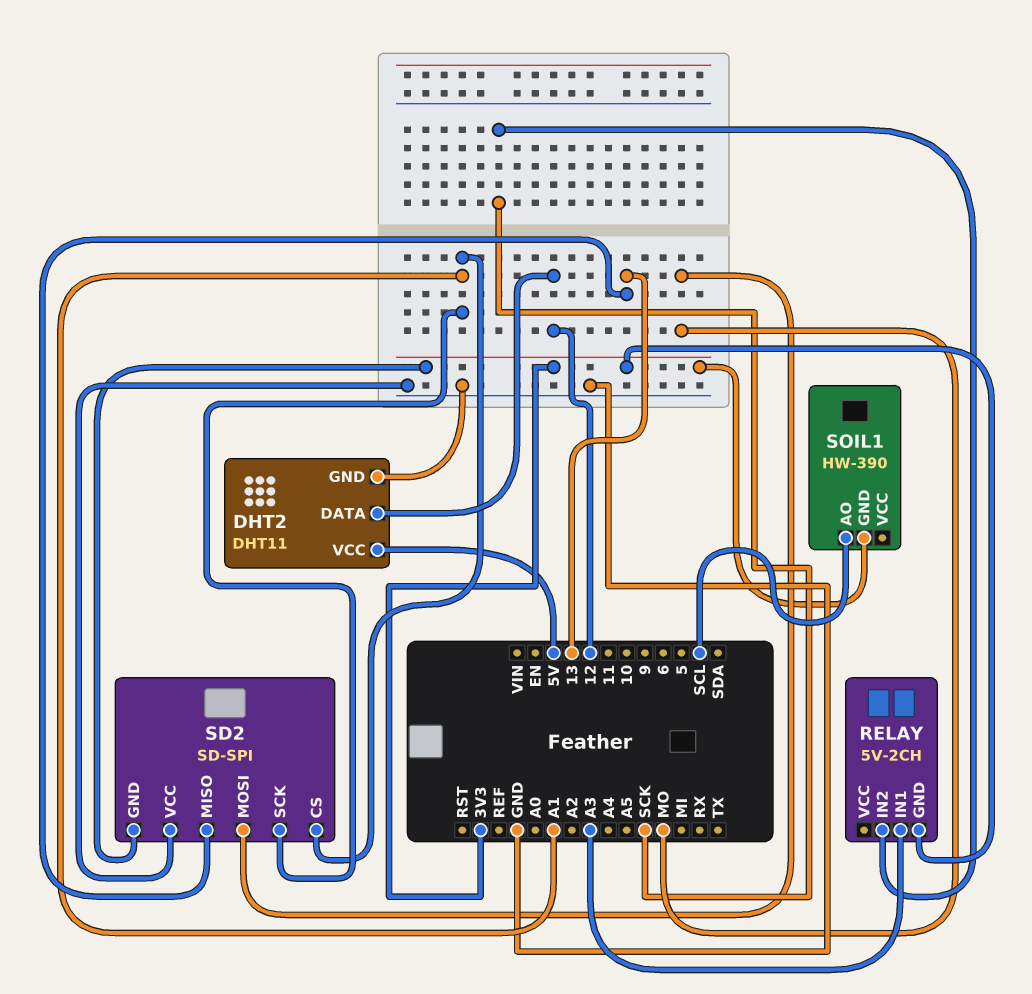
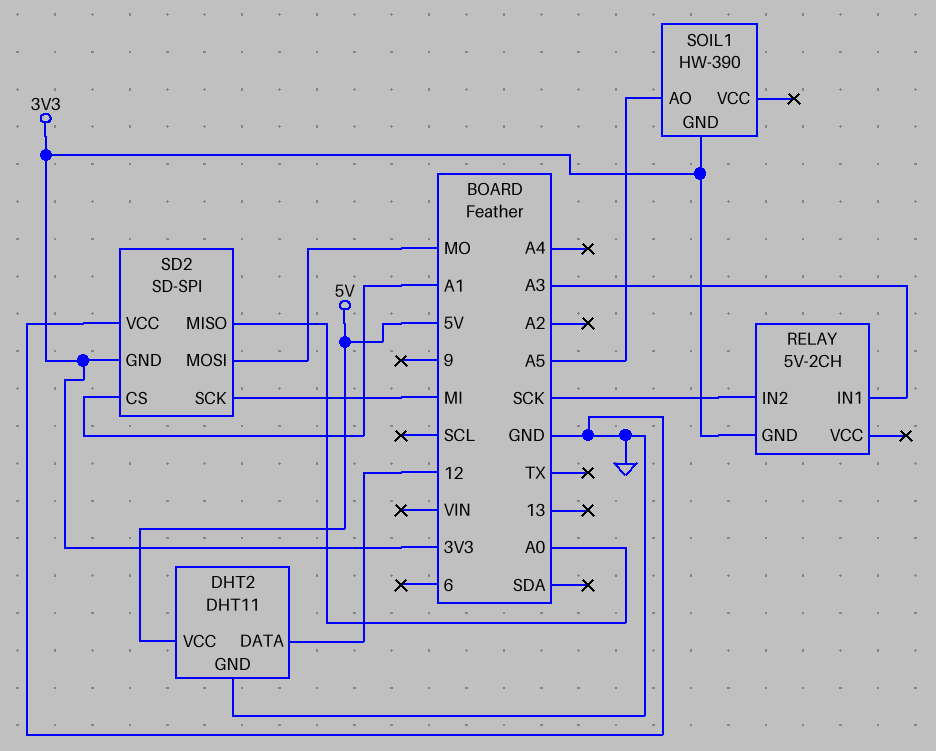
SD2 pin MISO: 13 -> A0
SD2 pin SCK: A1 -> MI
SOIL1 pin AO: SCL -> A5

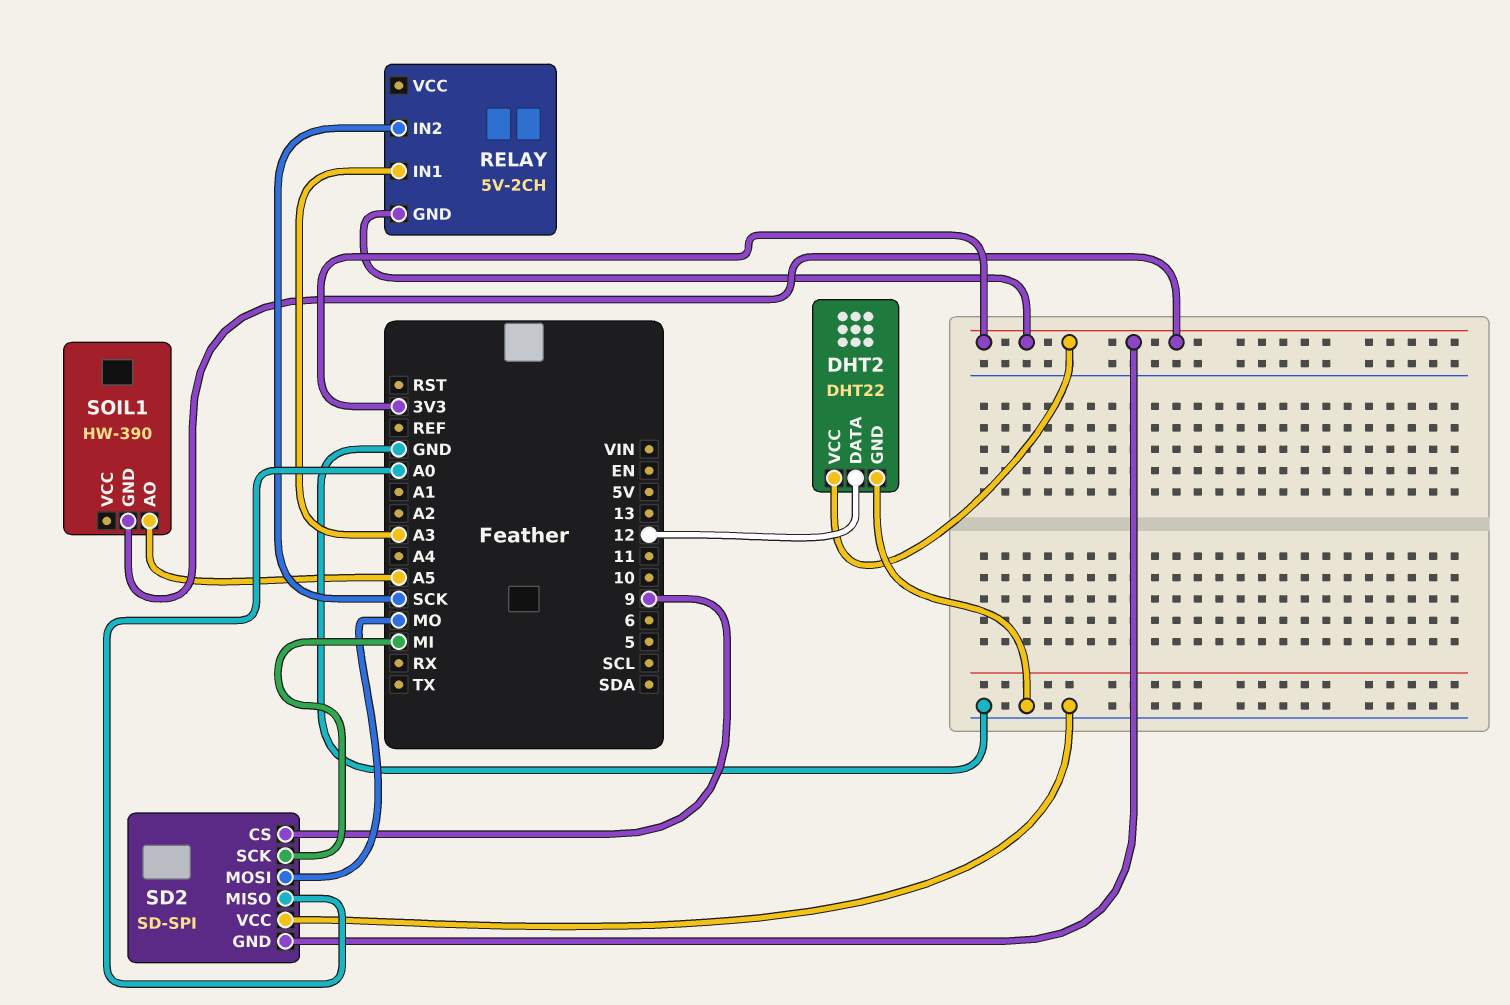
DHT2: DHT11 -> DHT22
DHT2 pin VCC: 5V -> 3V3
SD2 pin CS: A1 -> 9

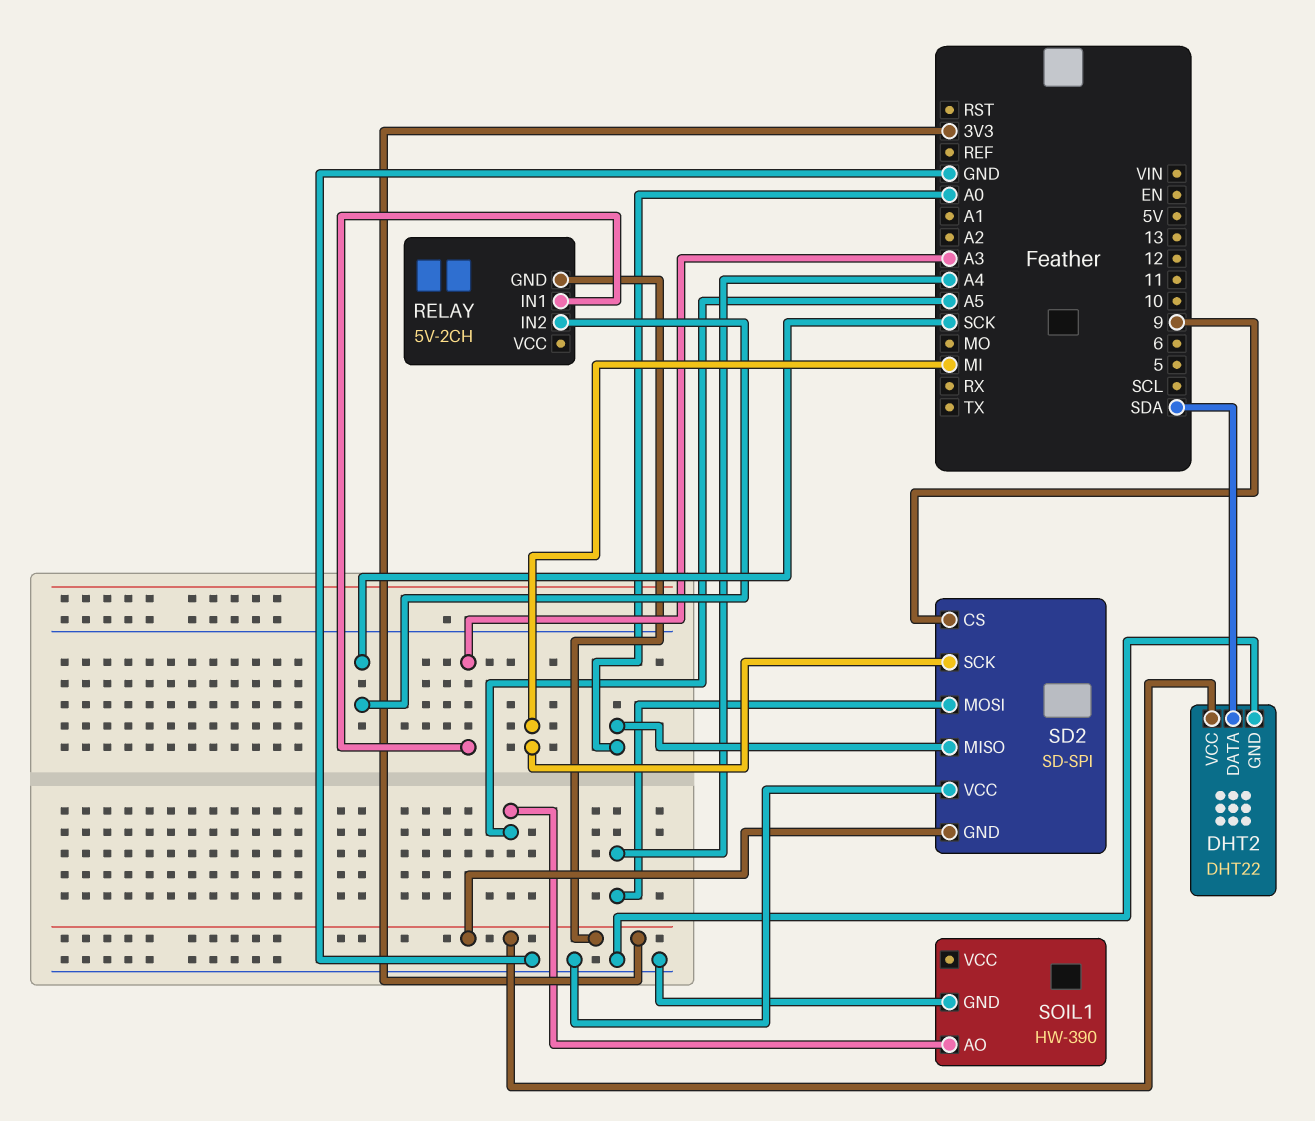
DHT2 pin DATA: 12 -> SDA
SD2 pin MOSI: MO -> A4
SOIL1 pin GND: 3V3 -> GND

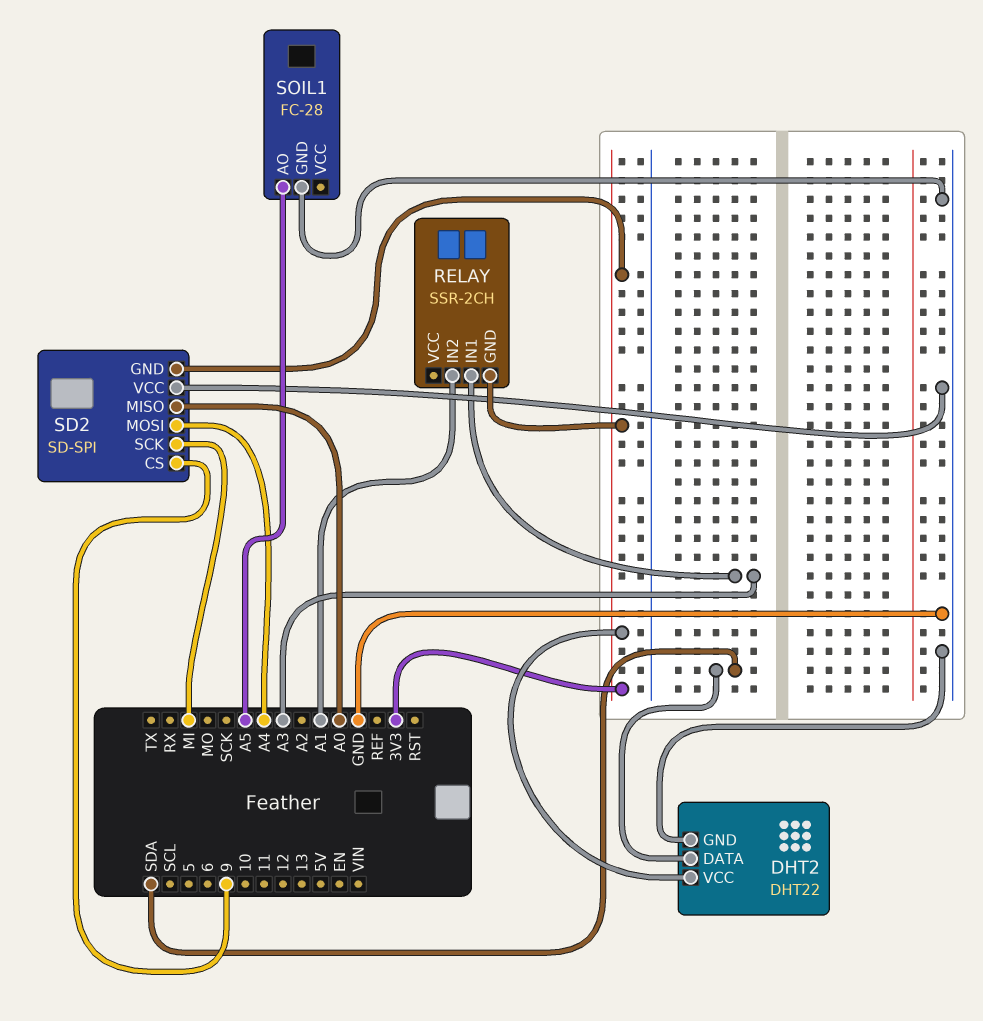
RELAY: 5V-2CH -> SSR-2CH
RELAY pin IN2: SCK -> A1
SOIL1: HW-390 -> FC-28

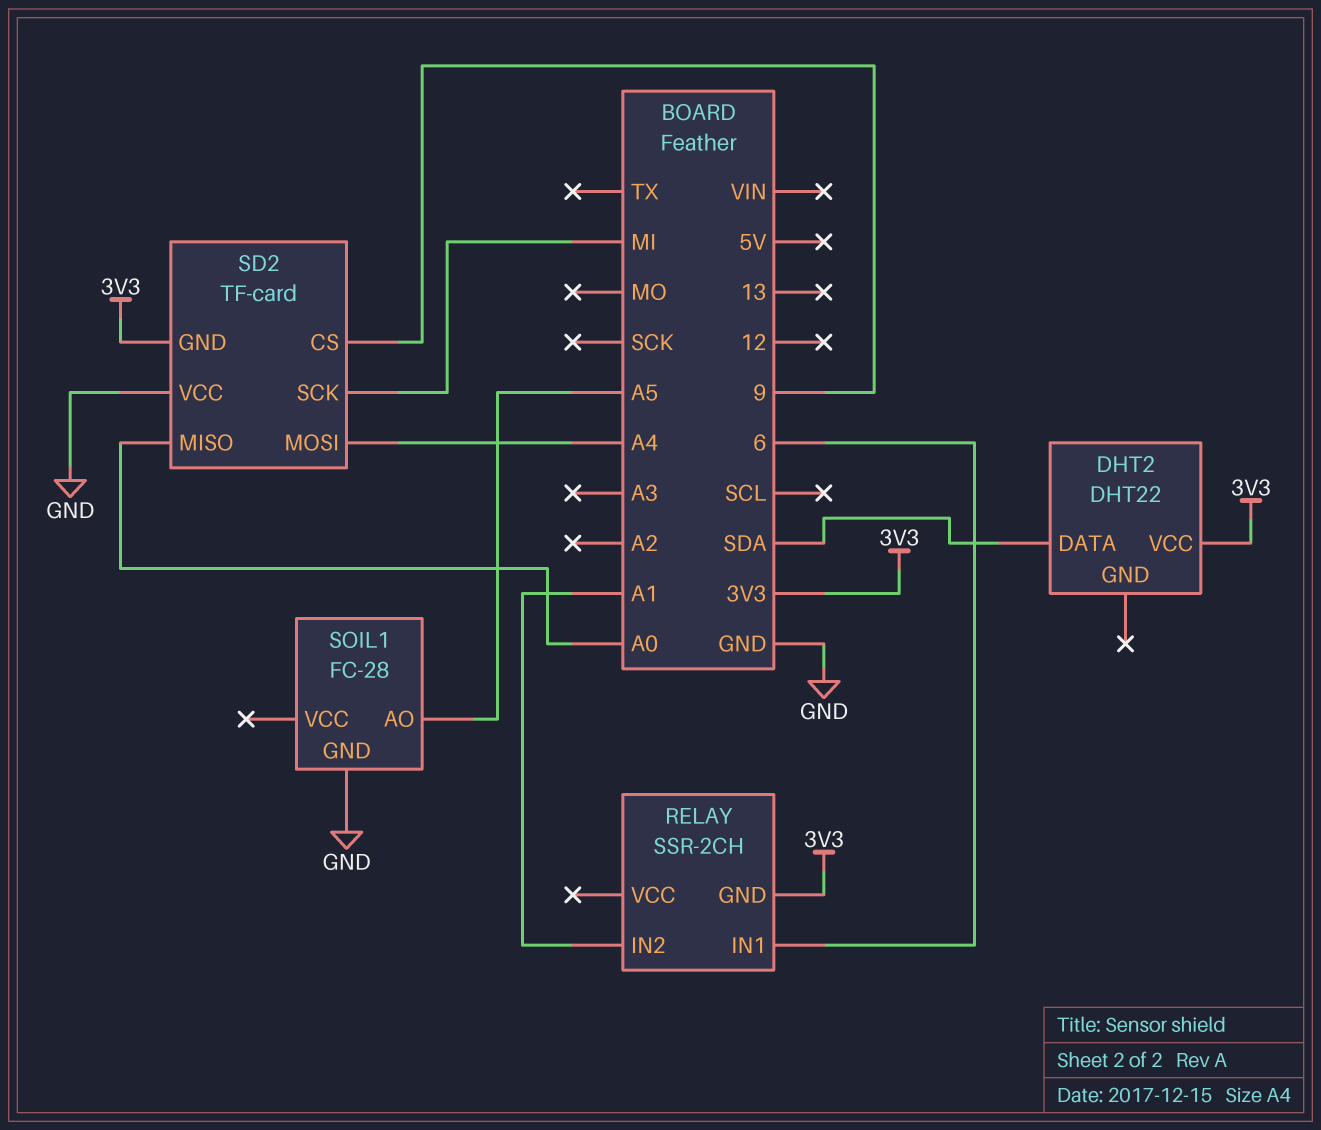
DHT2 pin GND: GND -> none
RELAY pin IN1: A3 -> 6
SD2: SD-SPI -> TF-card

